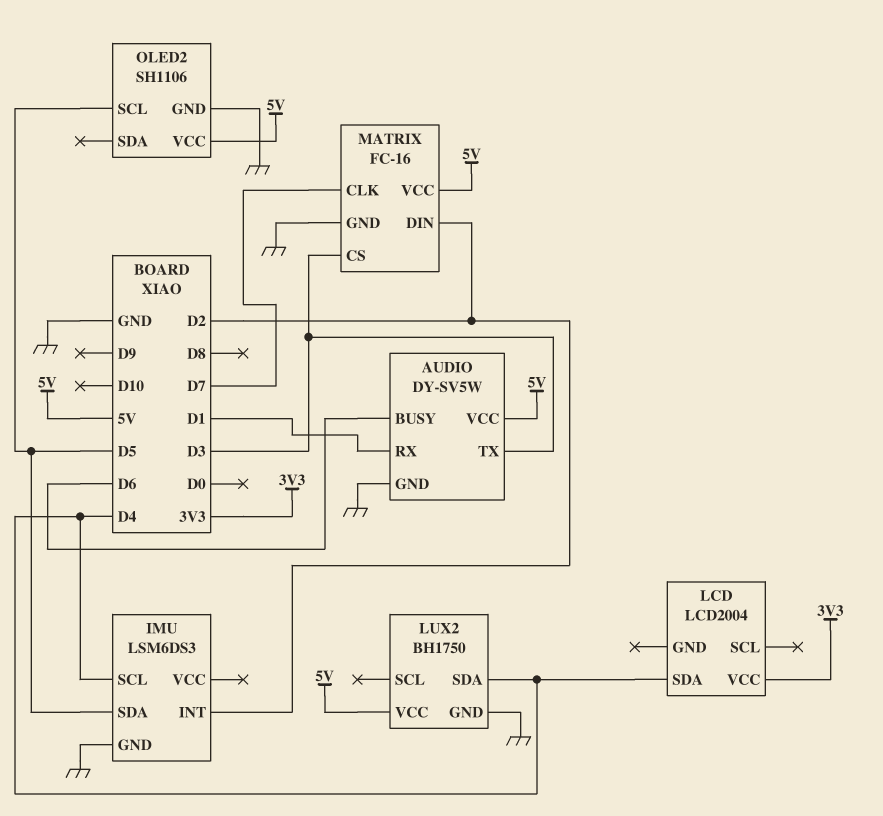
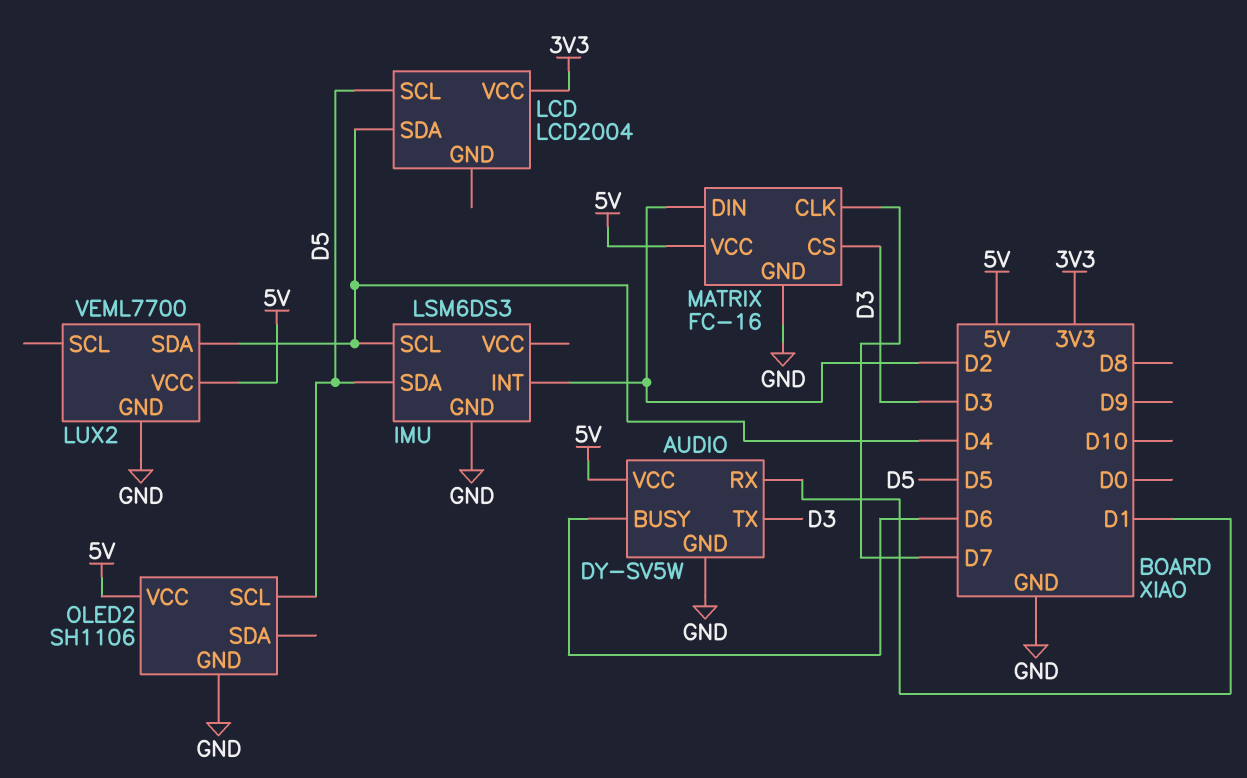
LCD pin SCL: none -> D5
LUX2: BH1750 -> VEML7700

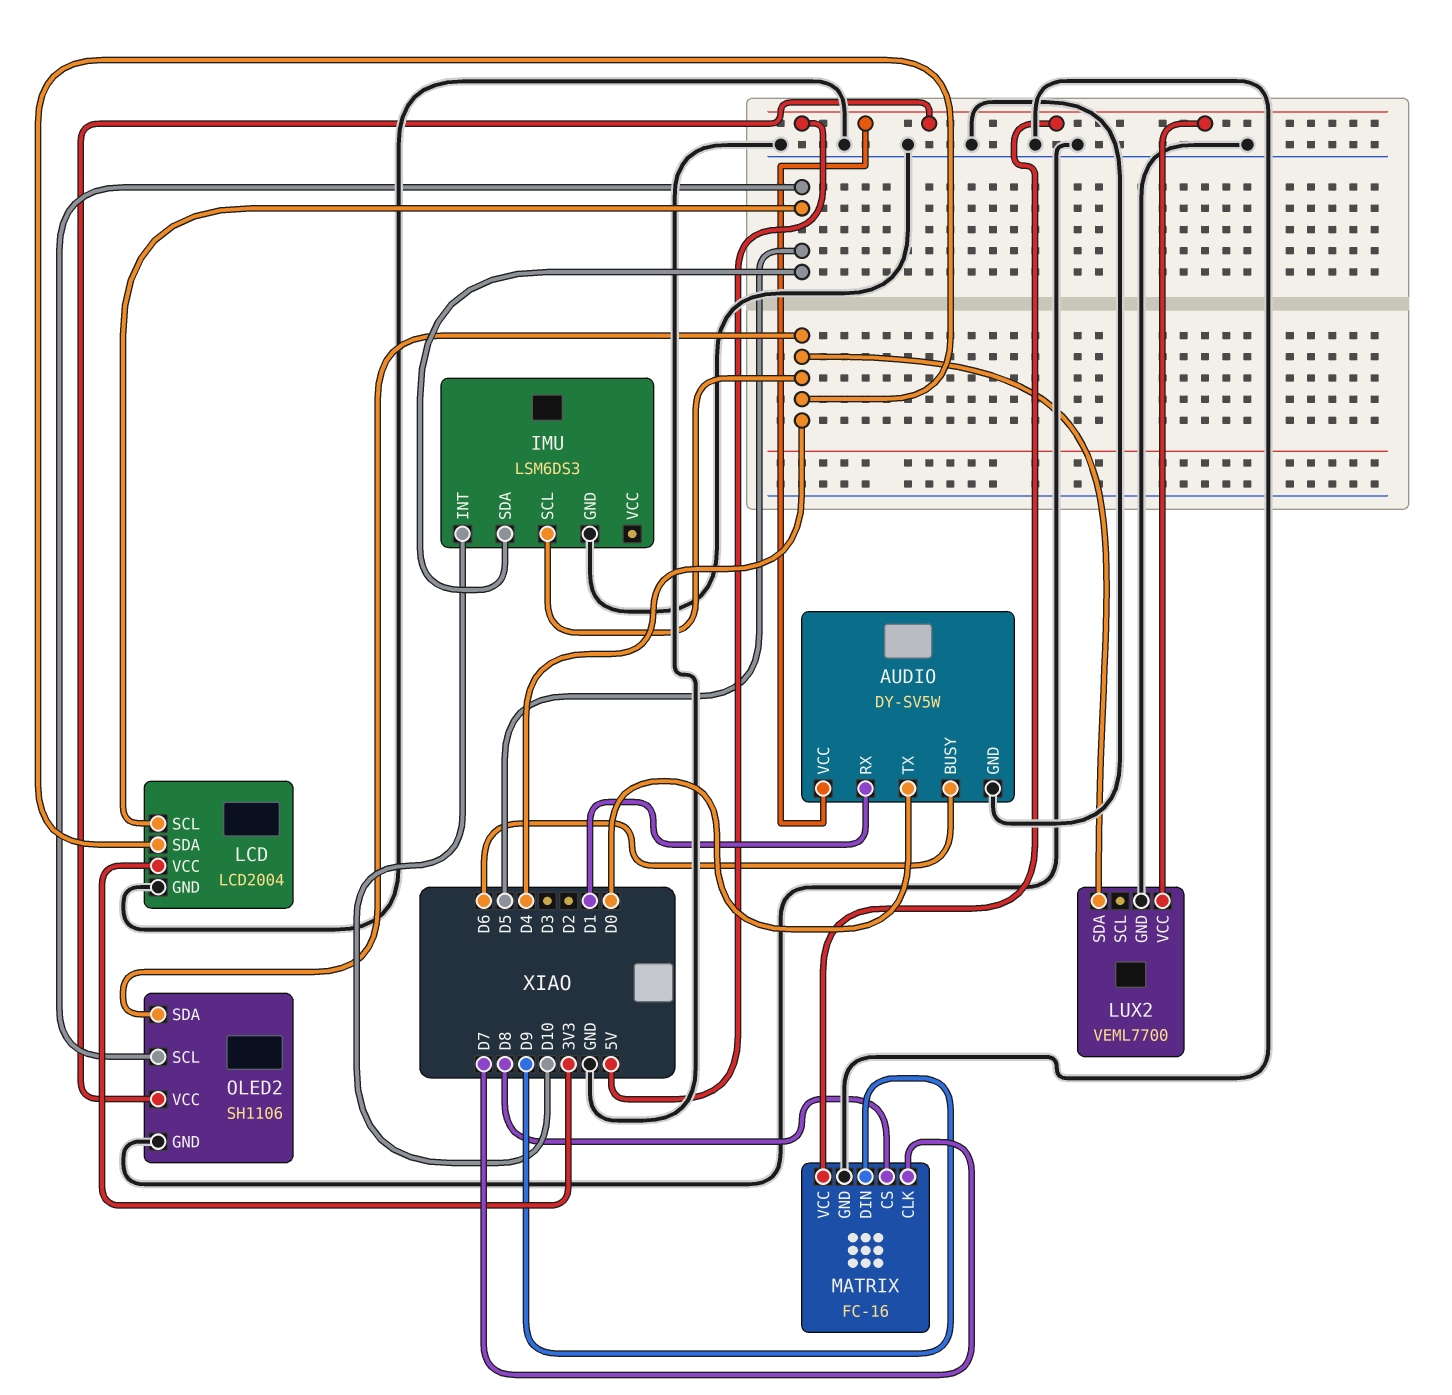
AUDIO pin TX: D3 -> D0
IMU pin INT: D2 -> D10
LCD pin GND: none -> GND
MATRIX pin CS: D3 -> D8
MATRIX pin DIN: D2 -> D9
OLED2 pin SDA: none -> D4

